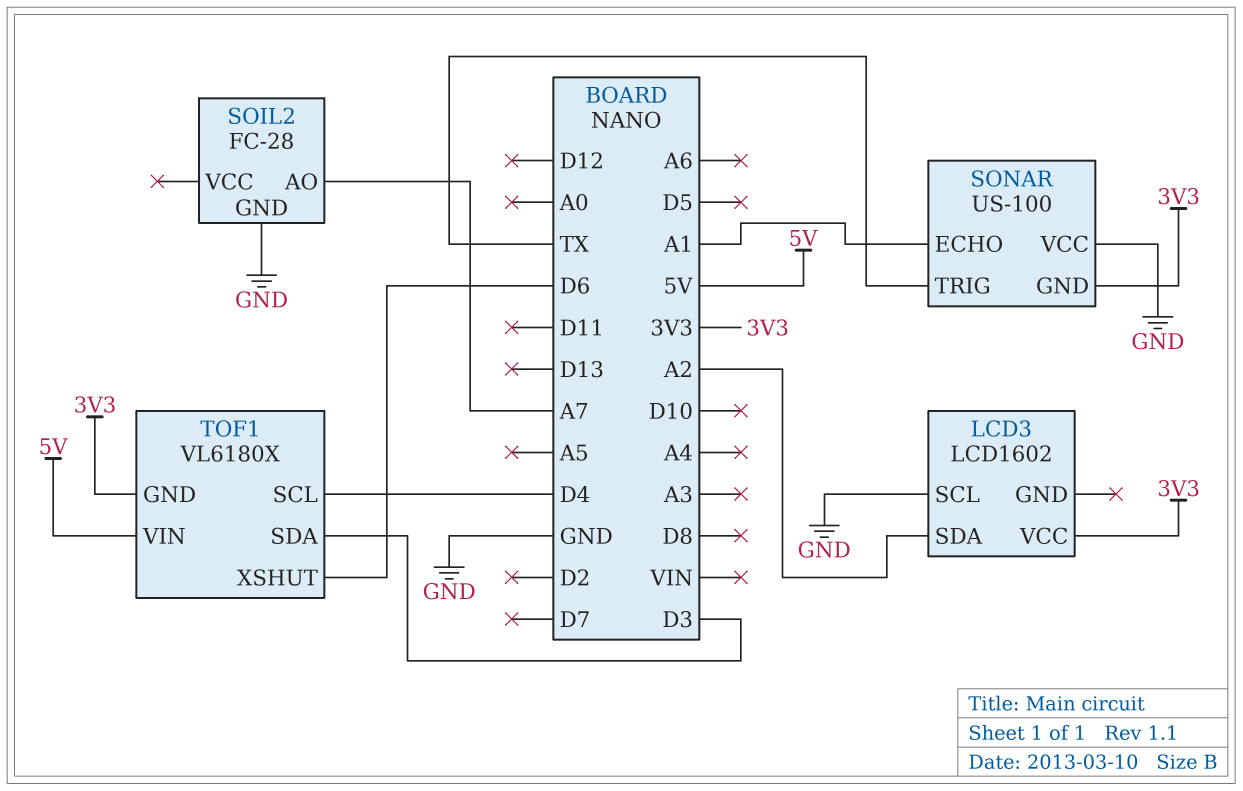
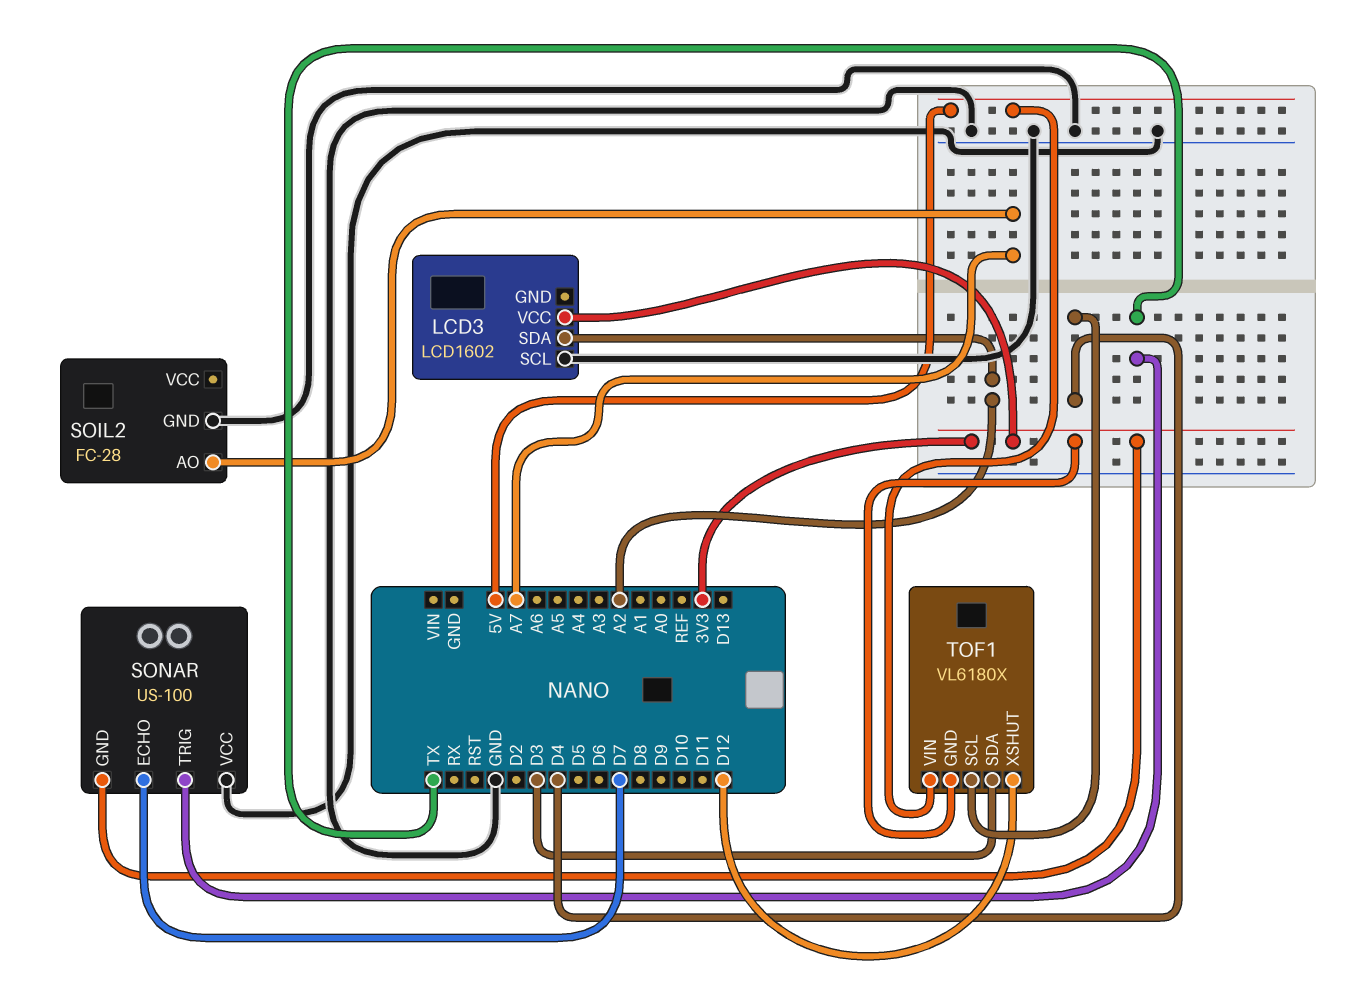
SONAR pin ECHO: A1 -> D7
TOF1 pin XSHUT: D6 -> D12

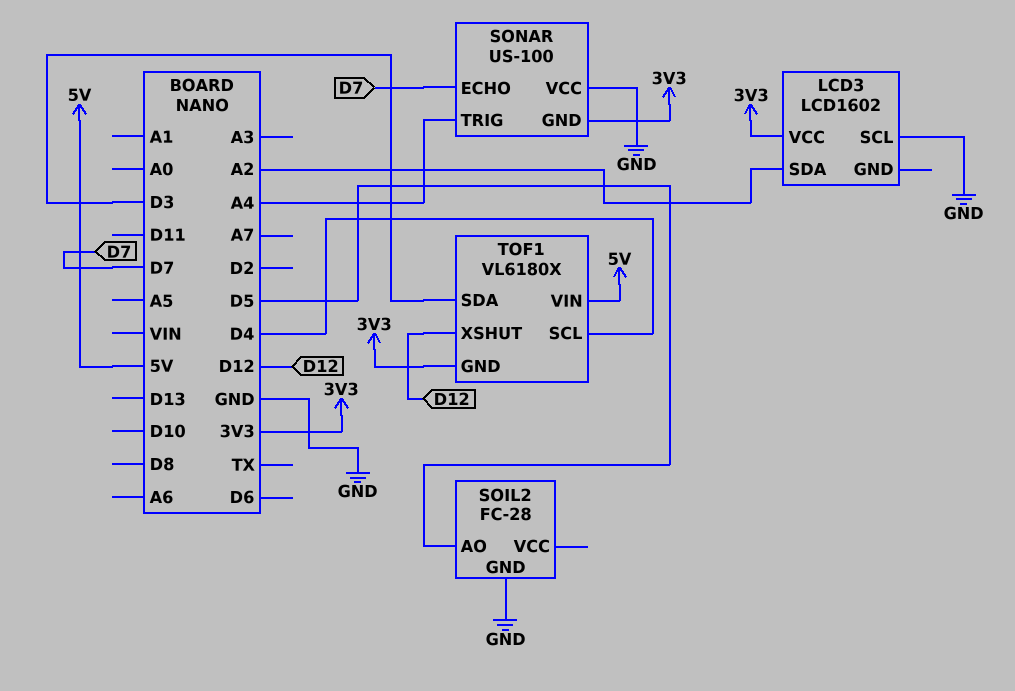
SOIL2 pin AO: A7 -> D5
SONAR pin TRIG: TX -> A4

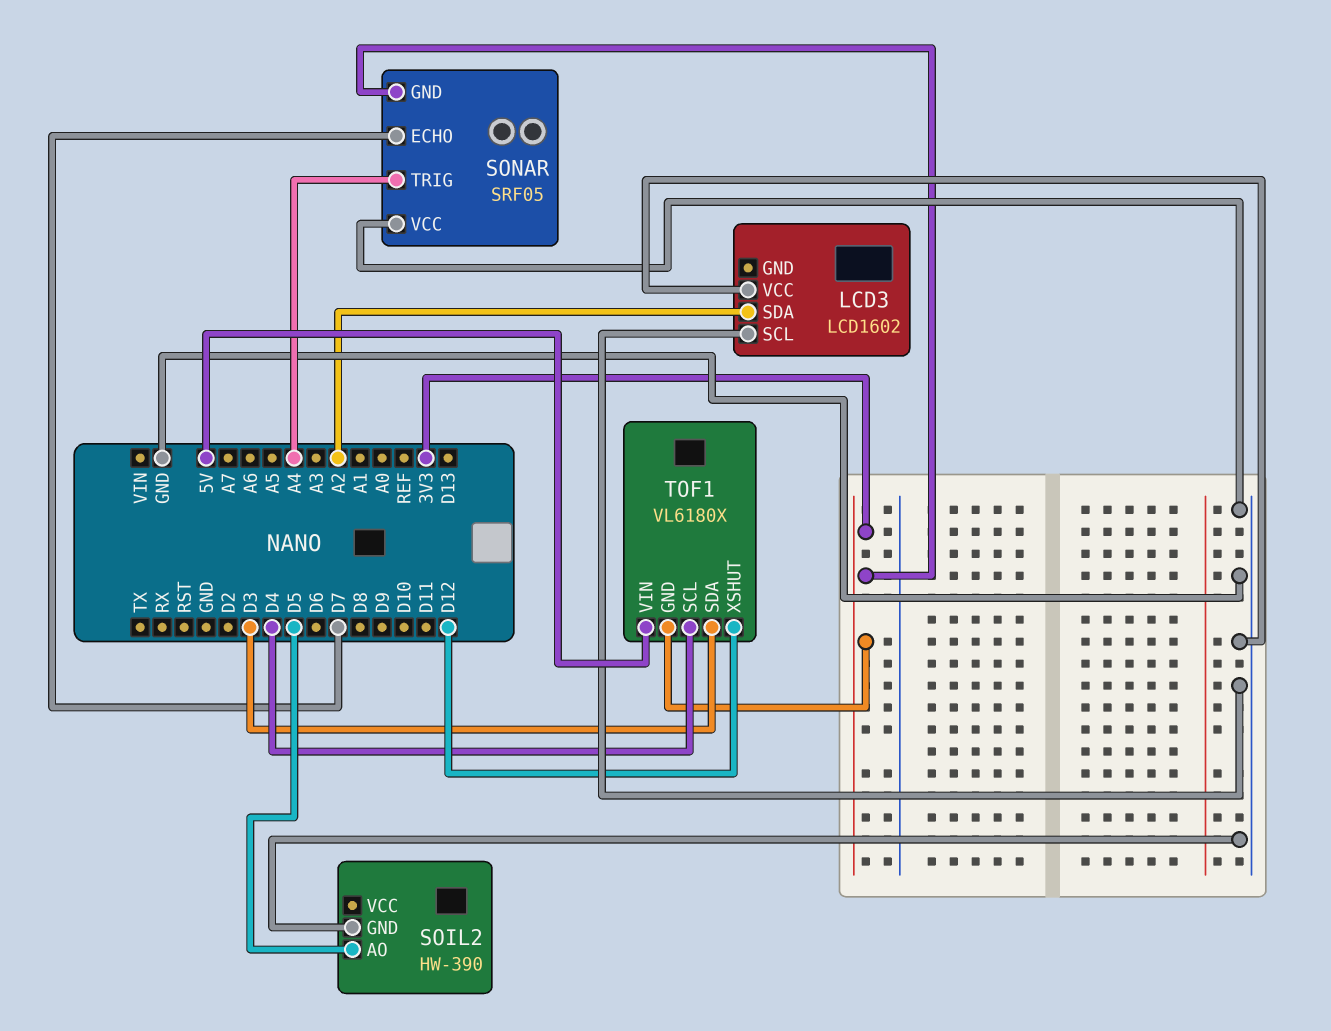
LCD3 pin VCC: 3V3 -> GND
SOIL2: FC-28 -> HW-390
SONAR: US-100 -> SRF05

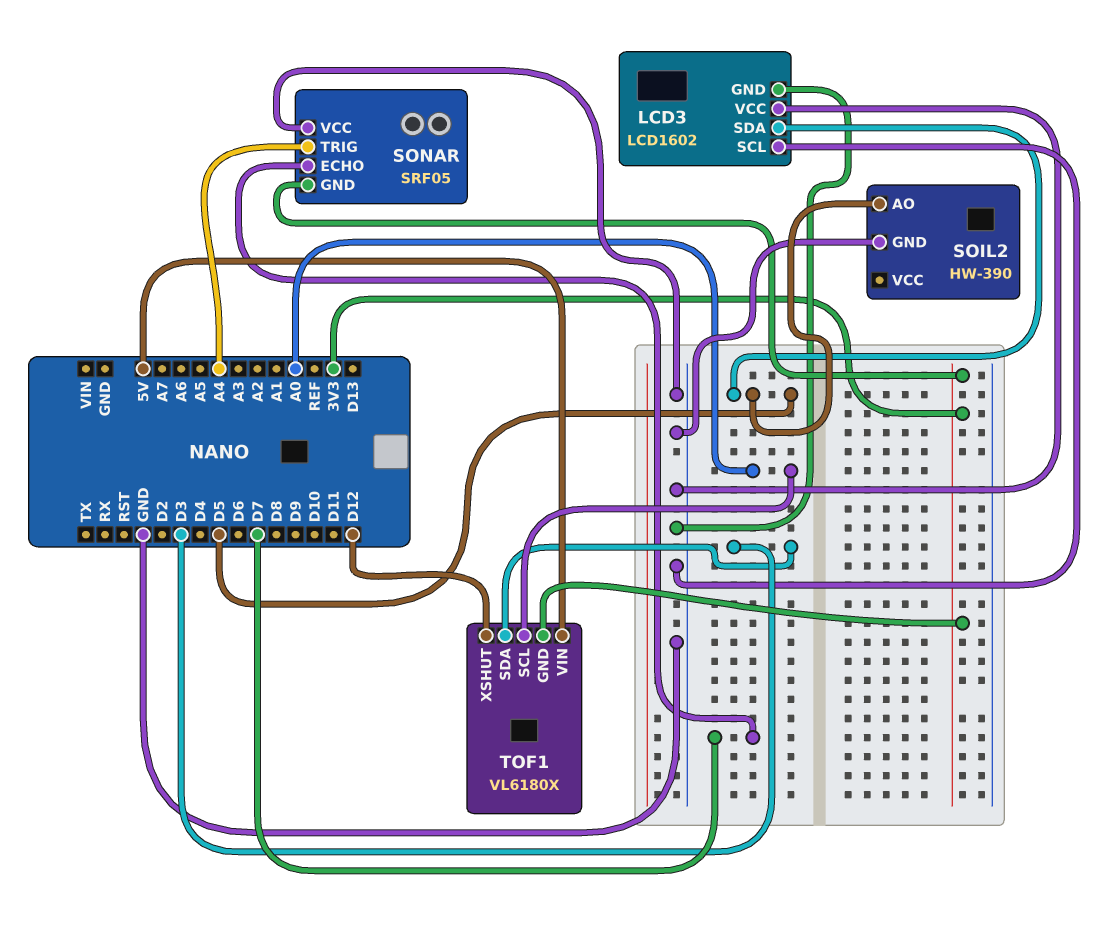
LCD3 pin GND: none -> GND
LCD3 pin SDA: A2 -> D5
TOF1 pin SCL: D4 -> A0

